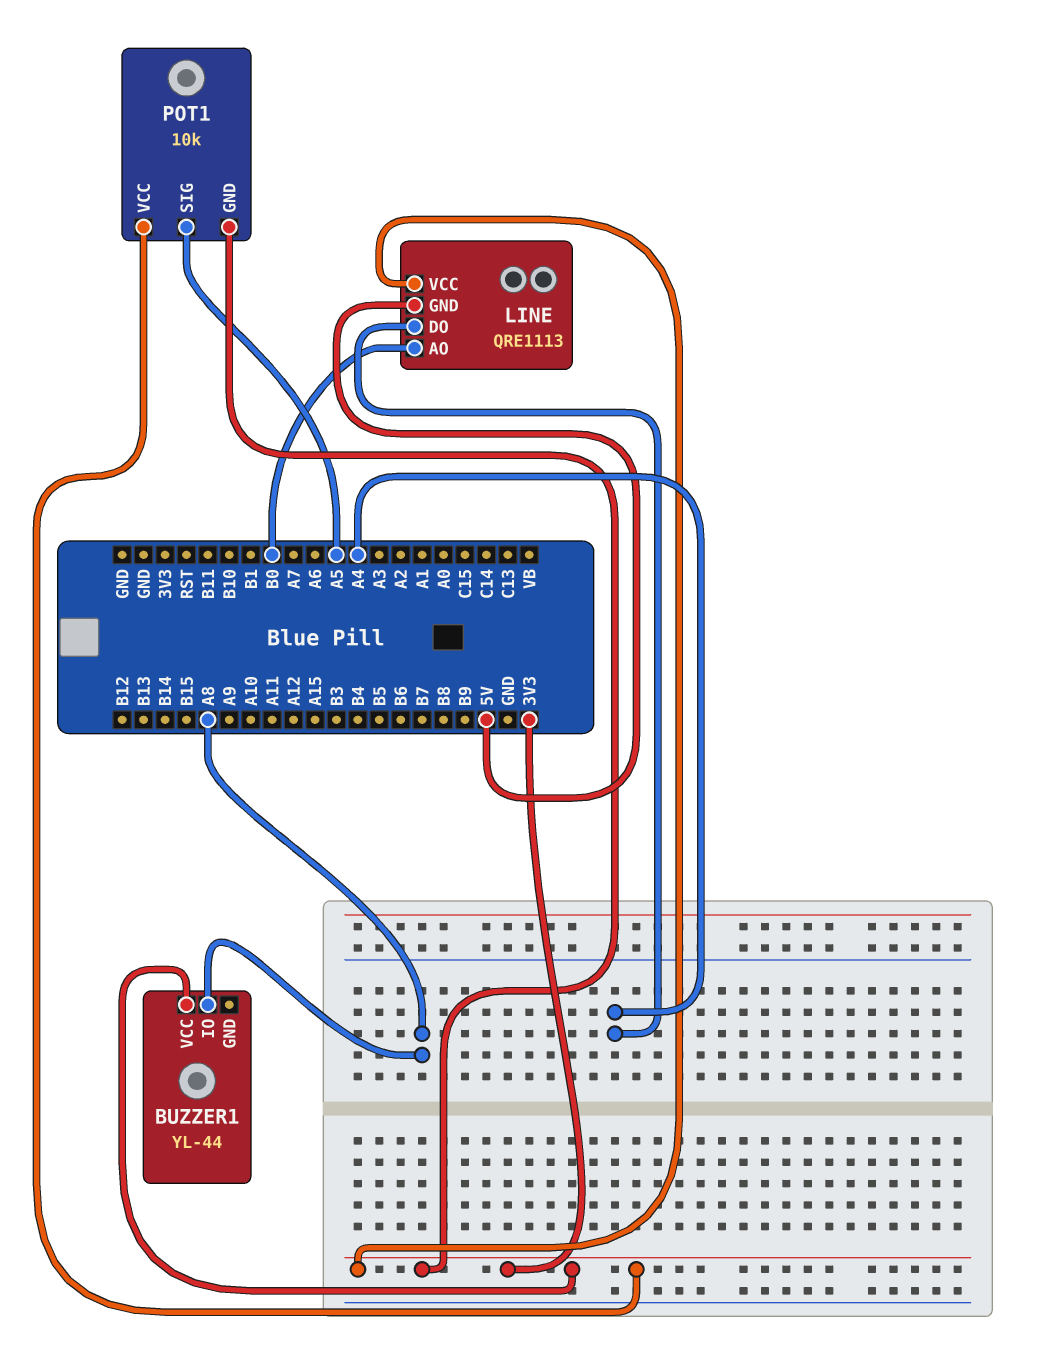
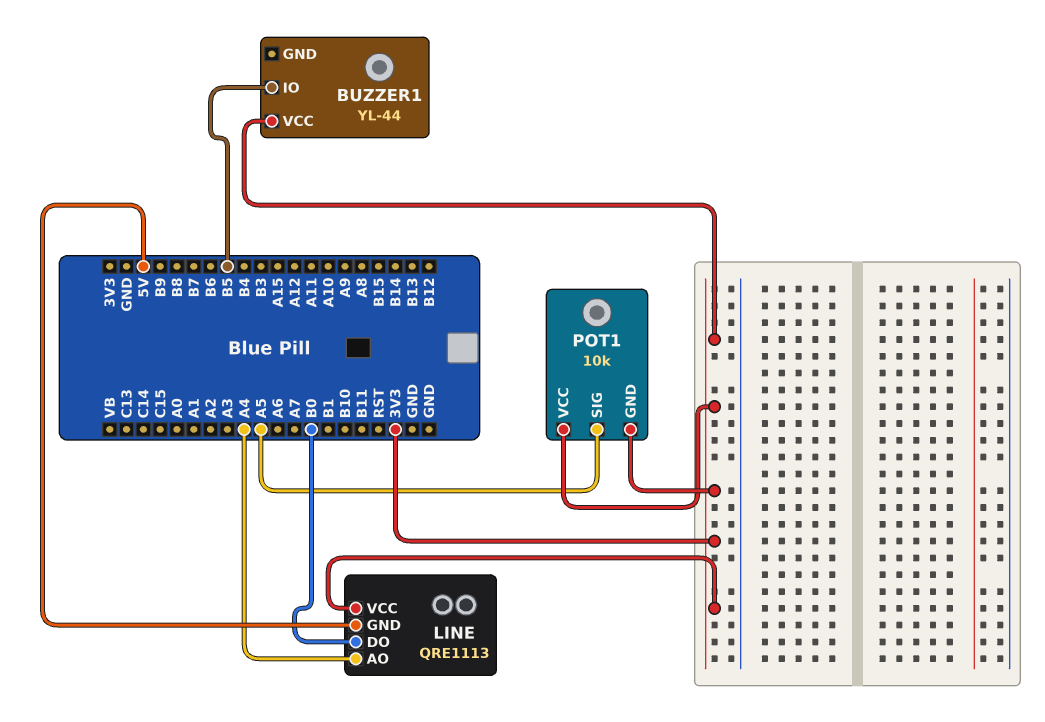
BUZZER1 pin IO: A8 -> B5
LINE pin AO: B0 -> A4
LINE pin DO: A4 -> B0

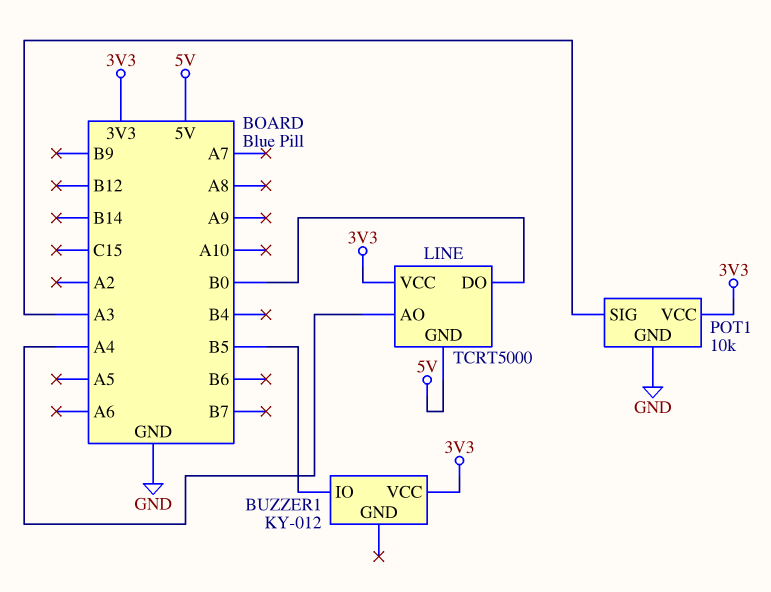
BUZZER1: YL-44 -> KY-012
LINE: QRE1113 -> TCRT5000
POT1 pin GND: 3V3 -> GND
POT1 pin SIG: A5 -> A3

